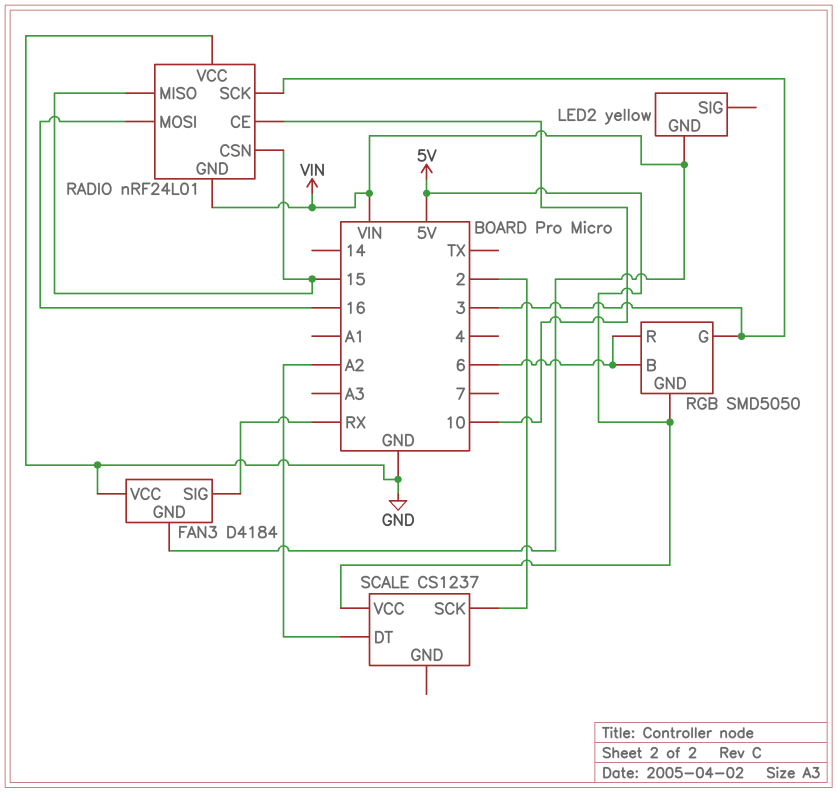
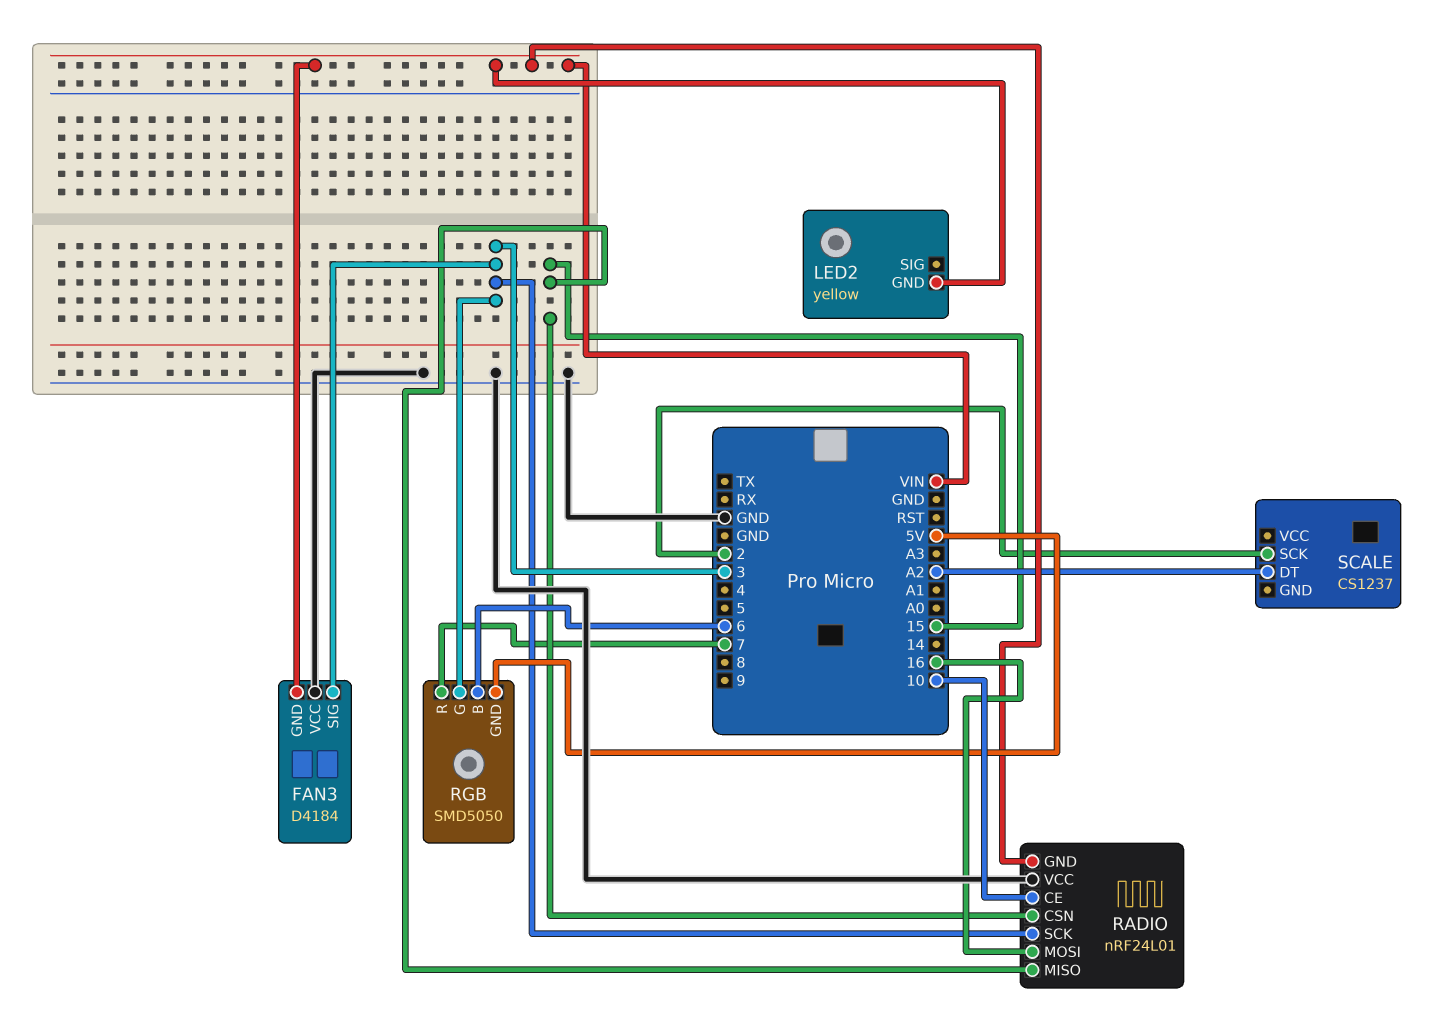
FAN3 pin SIG: RX -> 3
RGB pin R: 6 -> 7
SCALE pin VCC: 5V -> none

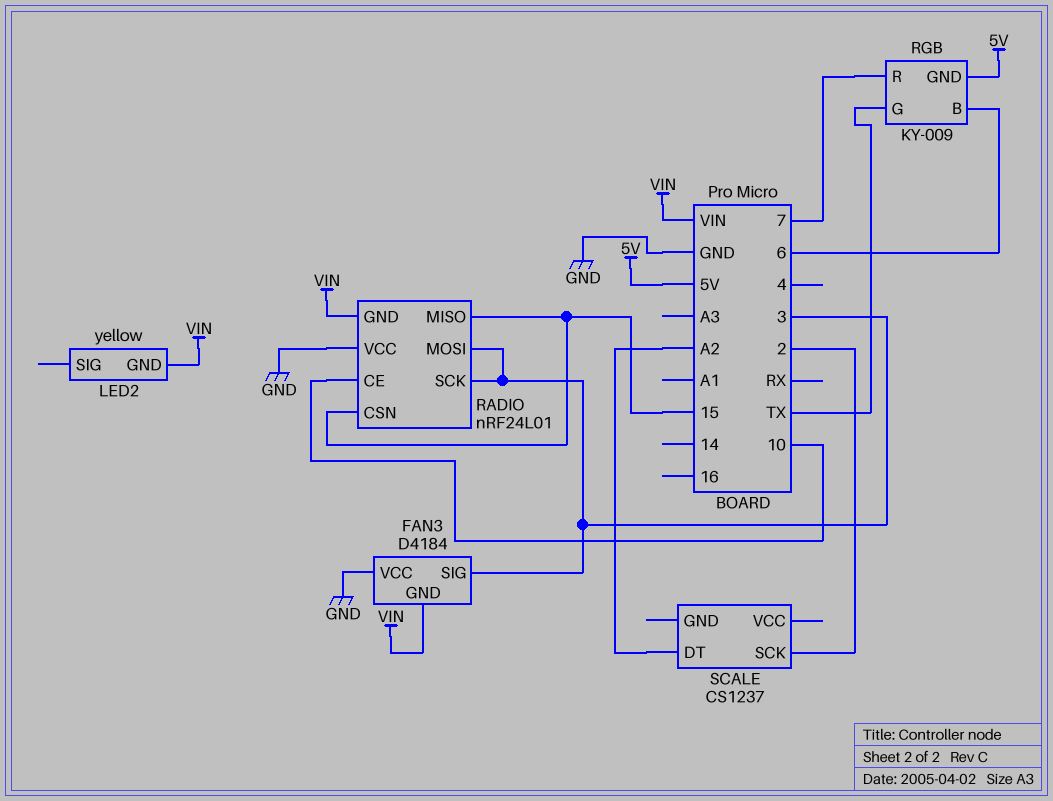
RADIO pin MOSI: 16 -> 3
RGB: SMD5050 -> KY-009
RGB pin G: 3 -> TX

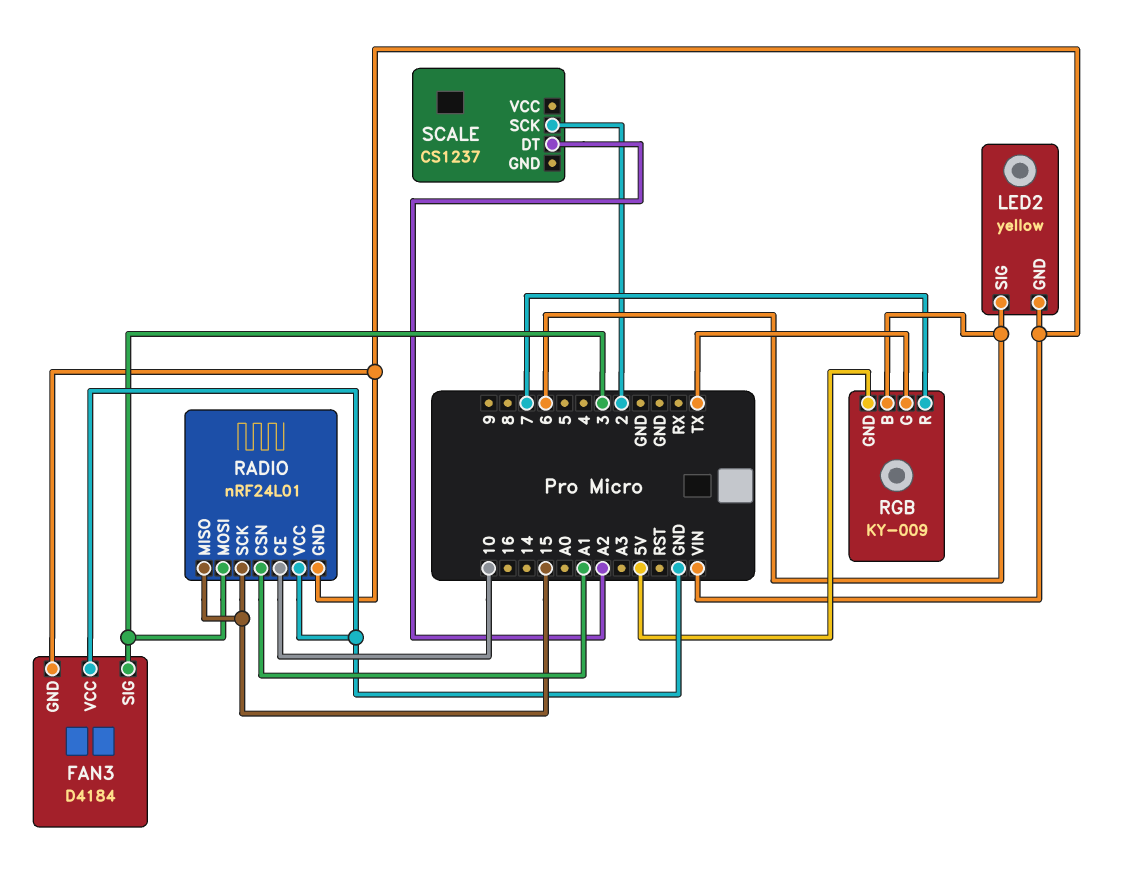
LED2 pin SIG: none -> 6
RADIO pin CSN: 15 -> A1
RADIO pin SCK: 3 -> 15

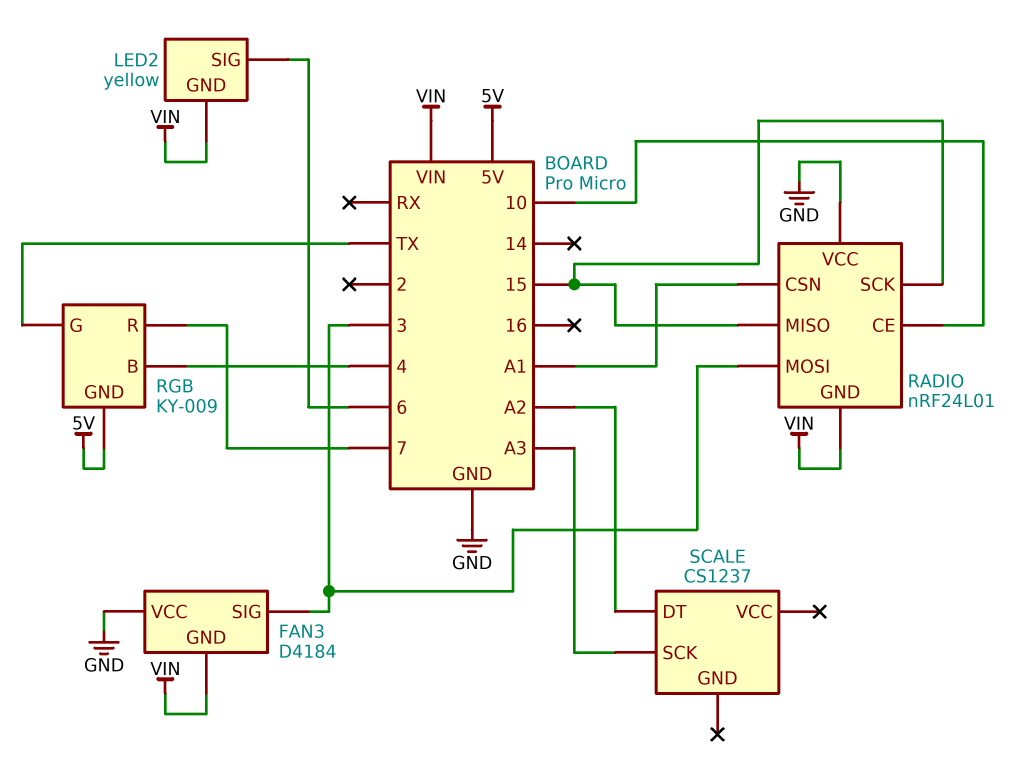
RGB pin B: 6 -> 4
SCALE pin SCK: 2 -> A3

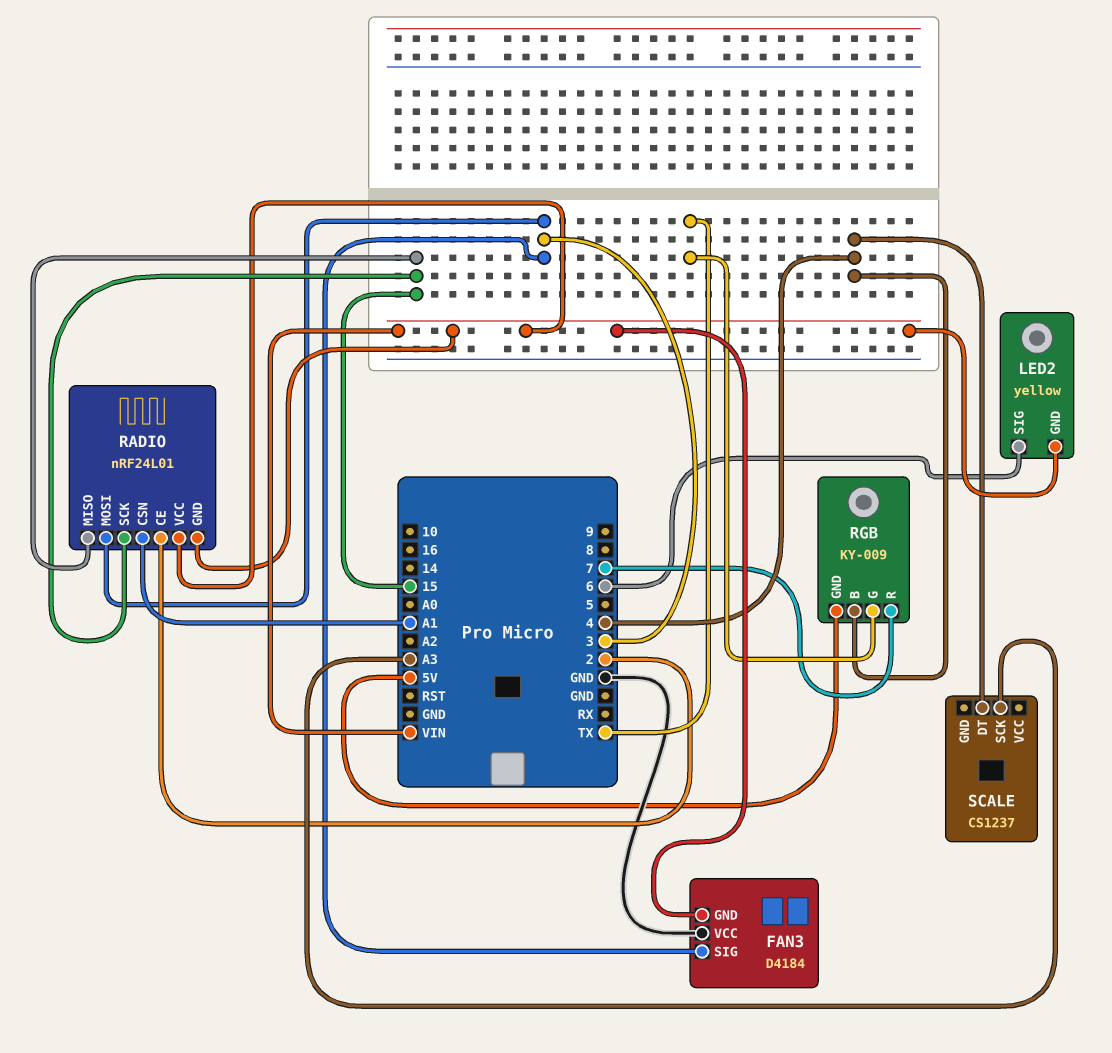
RADIO pin CE: 10 -> 2
RADIO pin VCC: GND -> VIN
SCALE pin DT: A2 -> 4

